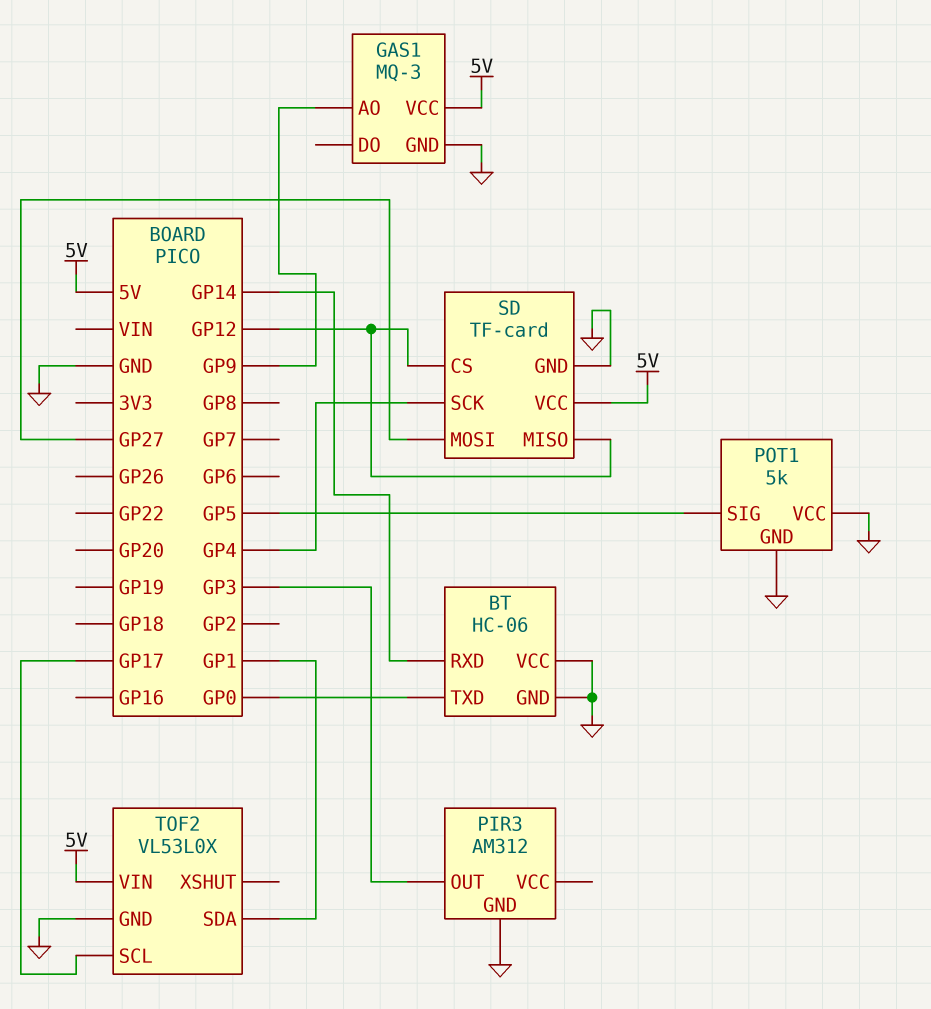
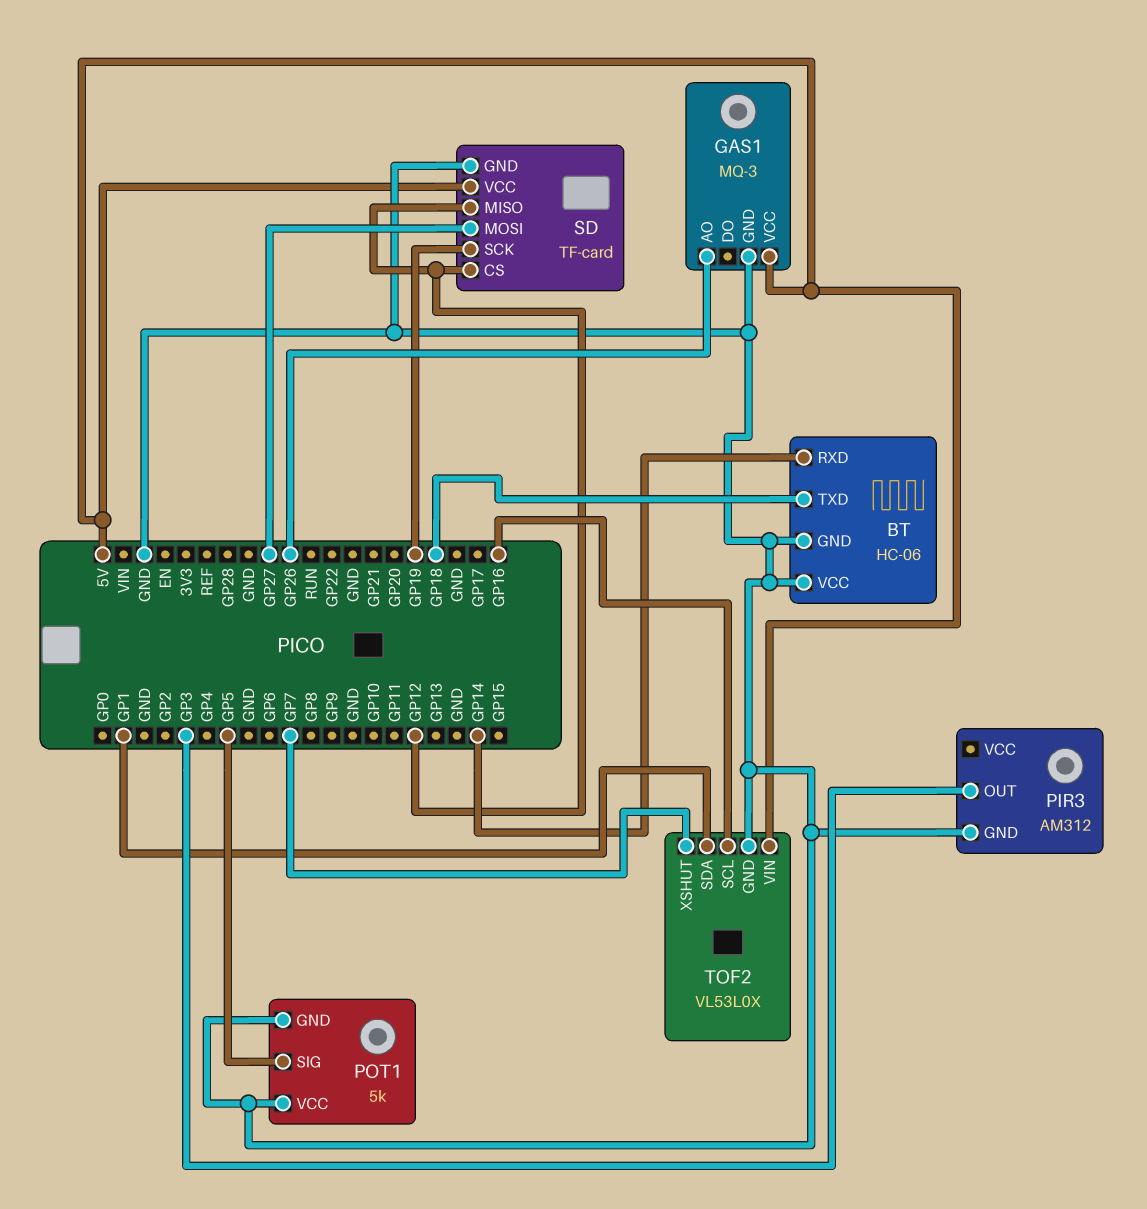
BT pin TXD: GP0 -> GP18
GAS1 pin AO: GP9 -> GP26
SD pin SCK: GP4 -> GP19
TOF2 pin SCL: GP17 -> GP16
TOF2 pin XSHUT: none -> GP7

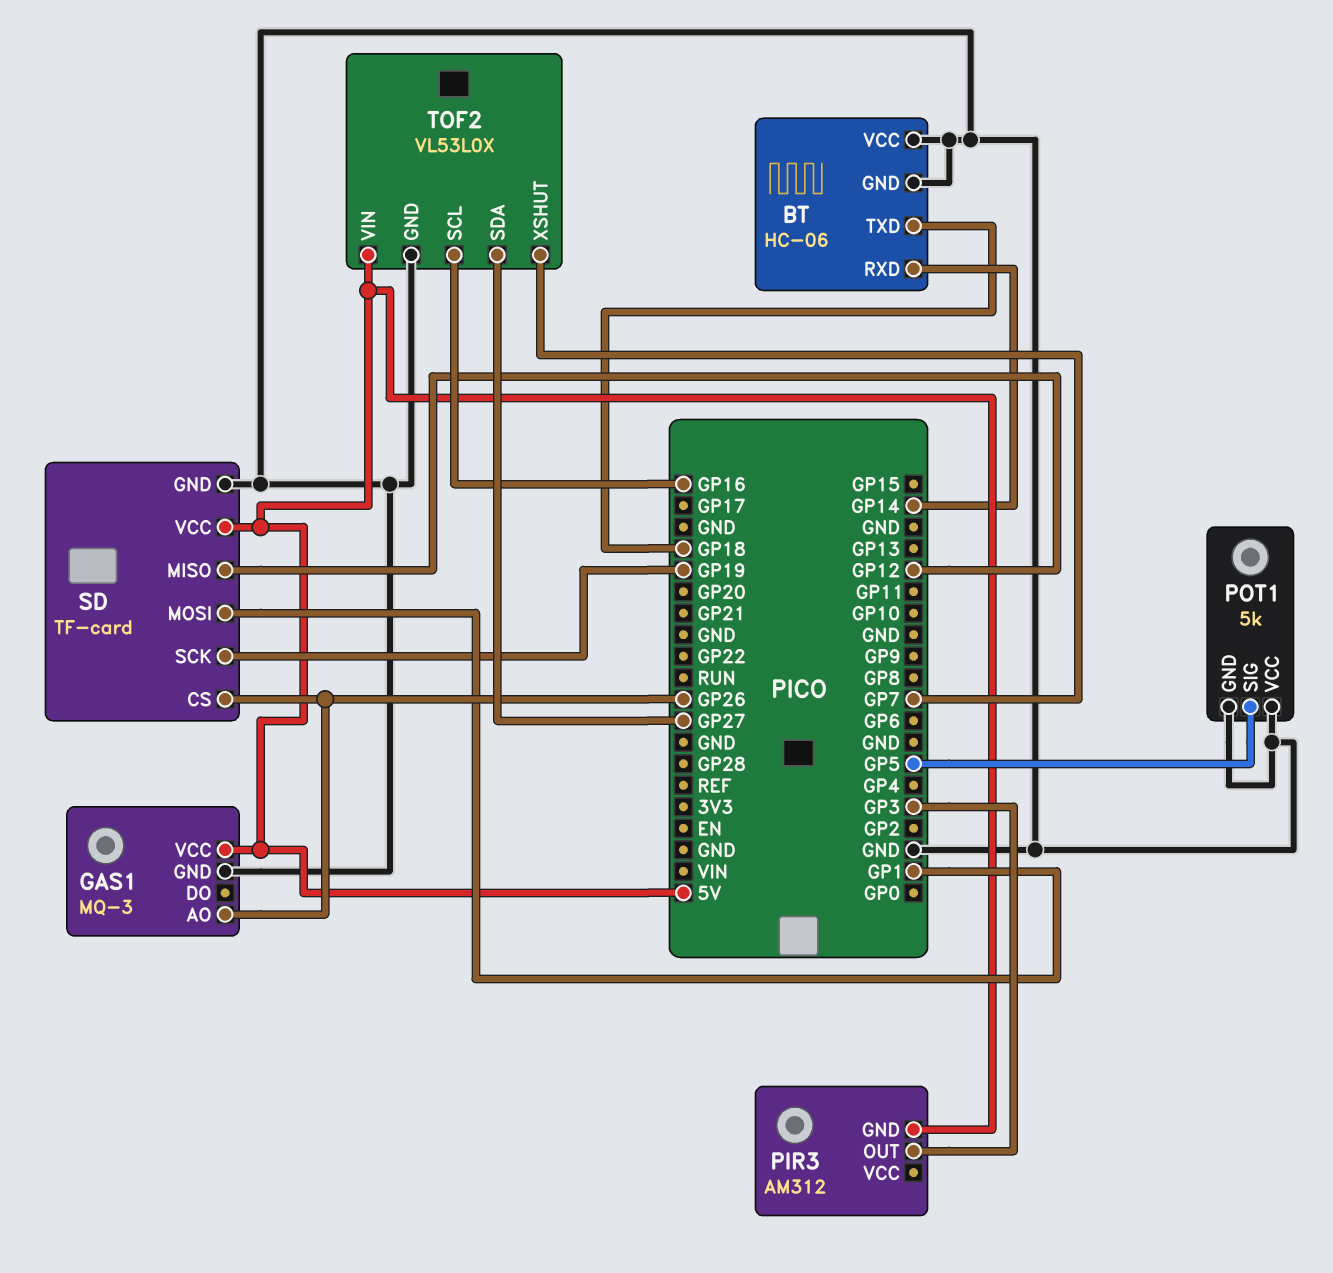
PIR3 pin GND: GND -> 5V
SD pin CS: GP12 -> GP26
SD pin MOSI: GP27 -> GP1
TOF2 pin SDA: GP1 -> GP27

